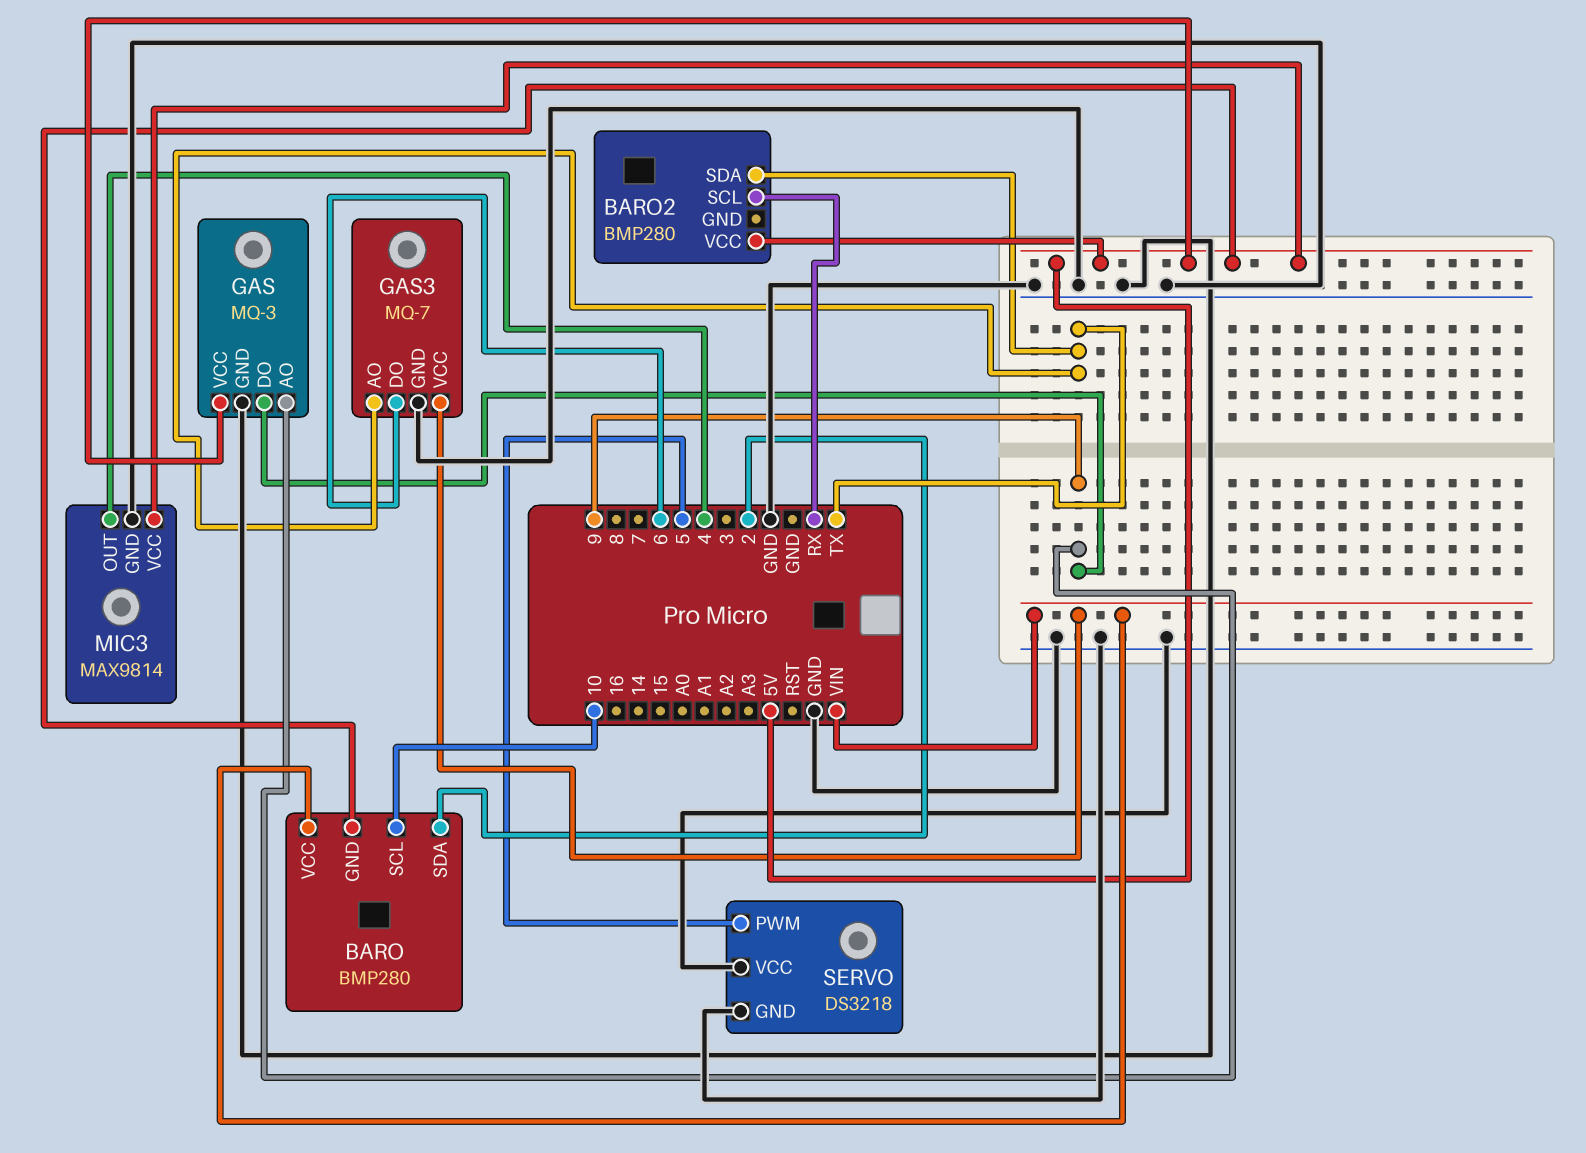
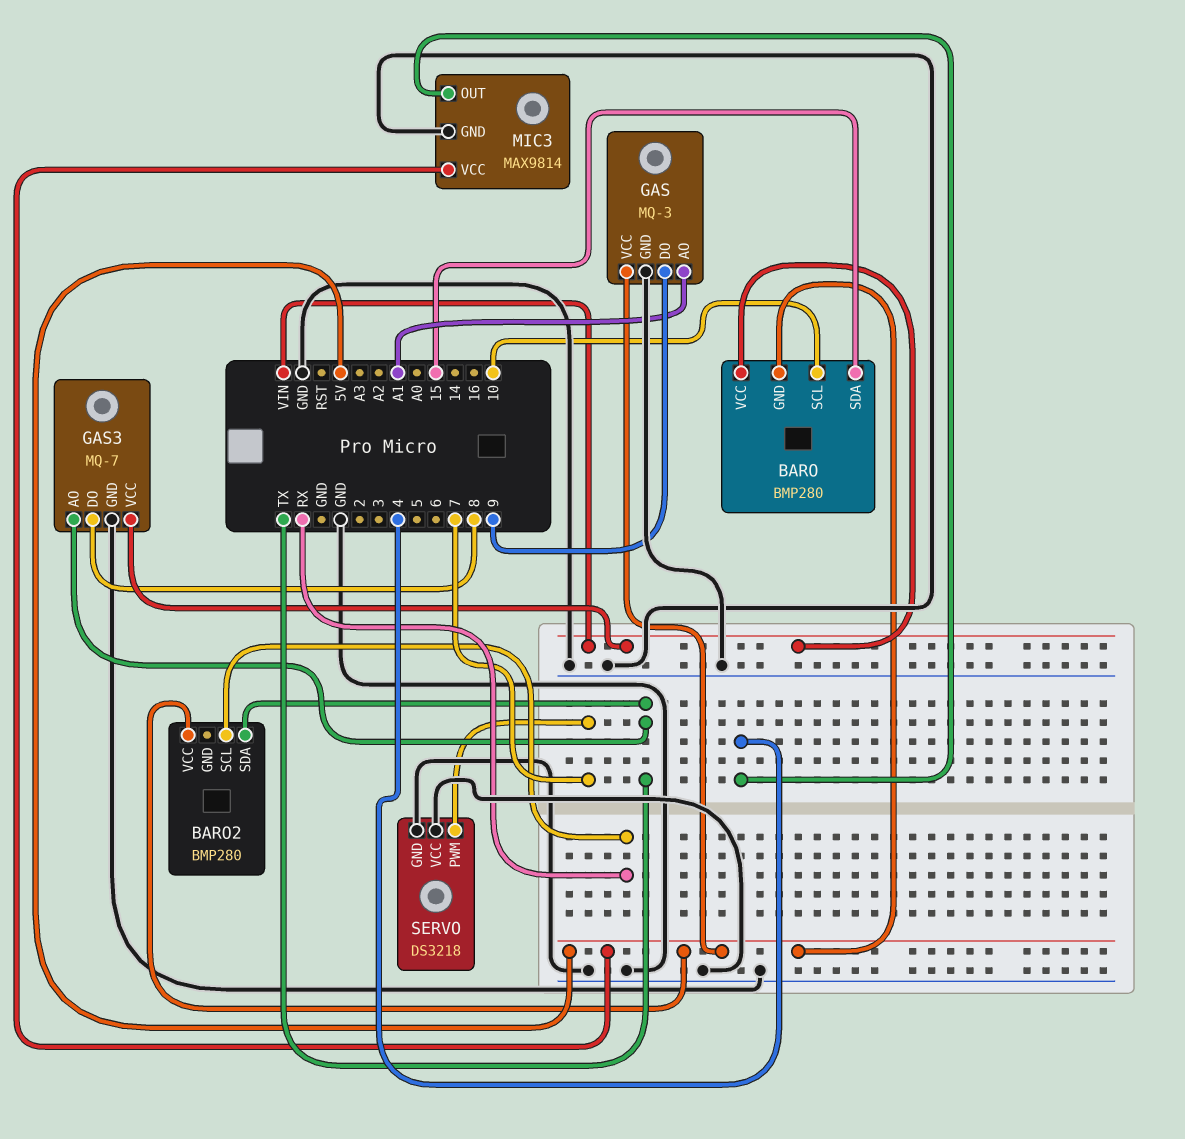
BARO pin SDA: 2 -> 15
GAS pin AO: 9 -> A1
GAS3 pin DO: 6 -> 8
SERVO pin PWM: 5 -> 7

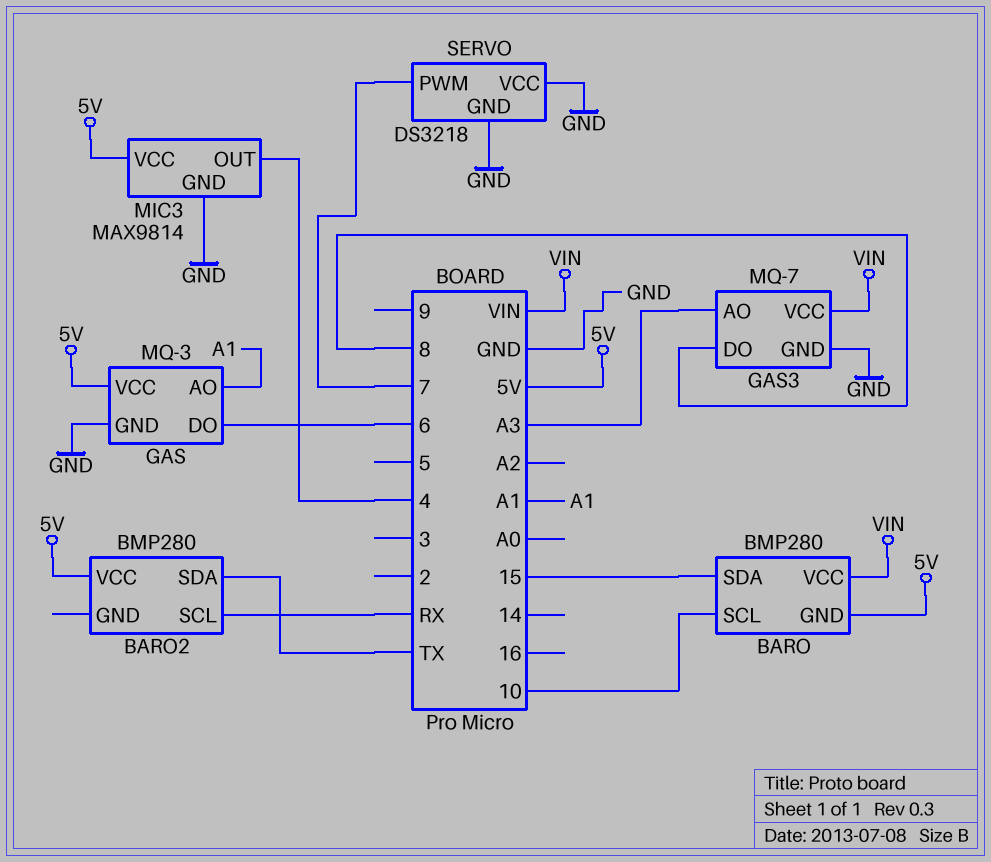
GAS pin DO: 9 -> 6
GAS3 pin AO: TX -> A3

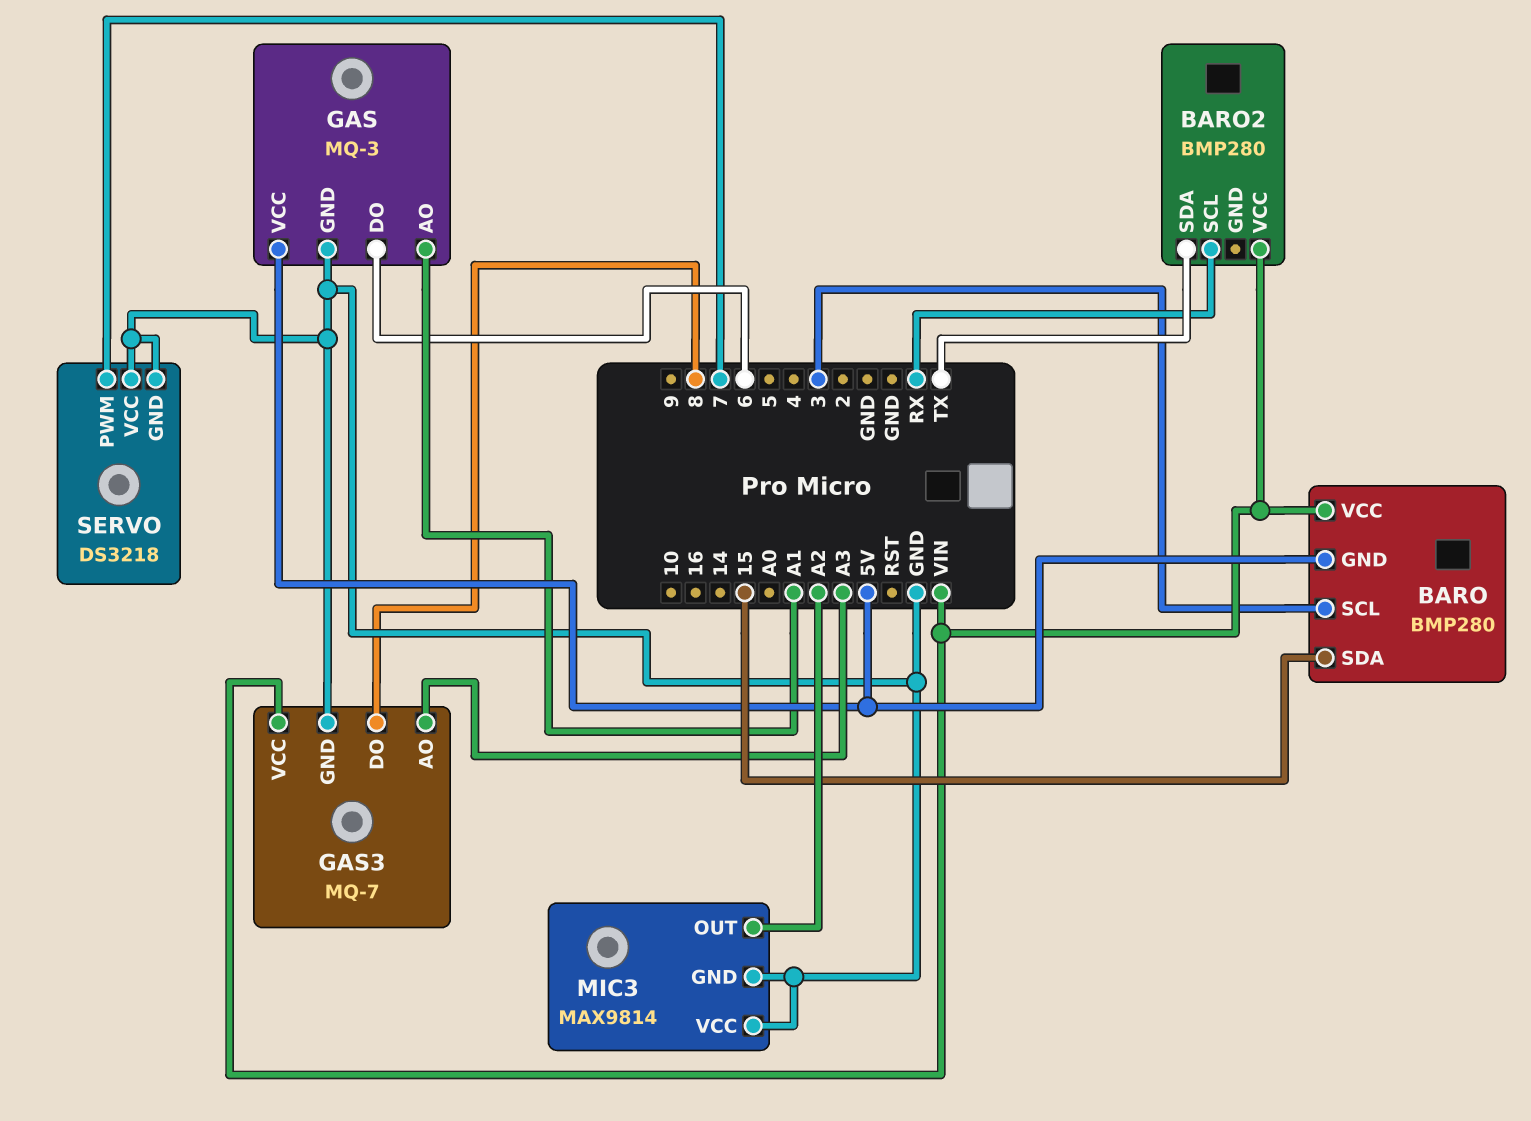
BARO pin SCL: 10 -> 3
BARO2 pin VCC: 5V -> VIN
MIC3 pin OUT: 4 -> A2
MIC3 pin VCC: 5V -> GND

